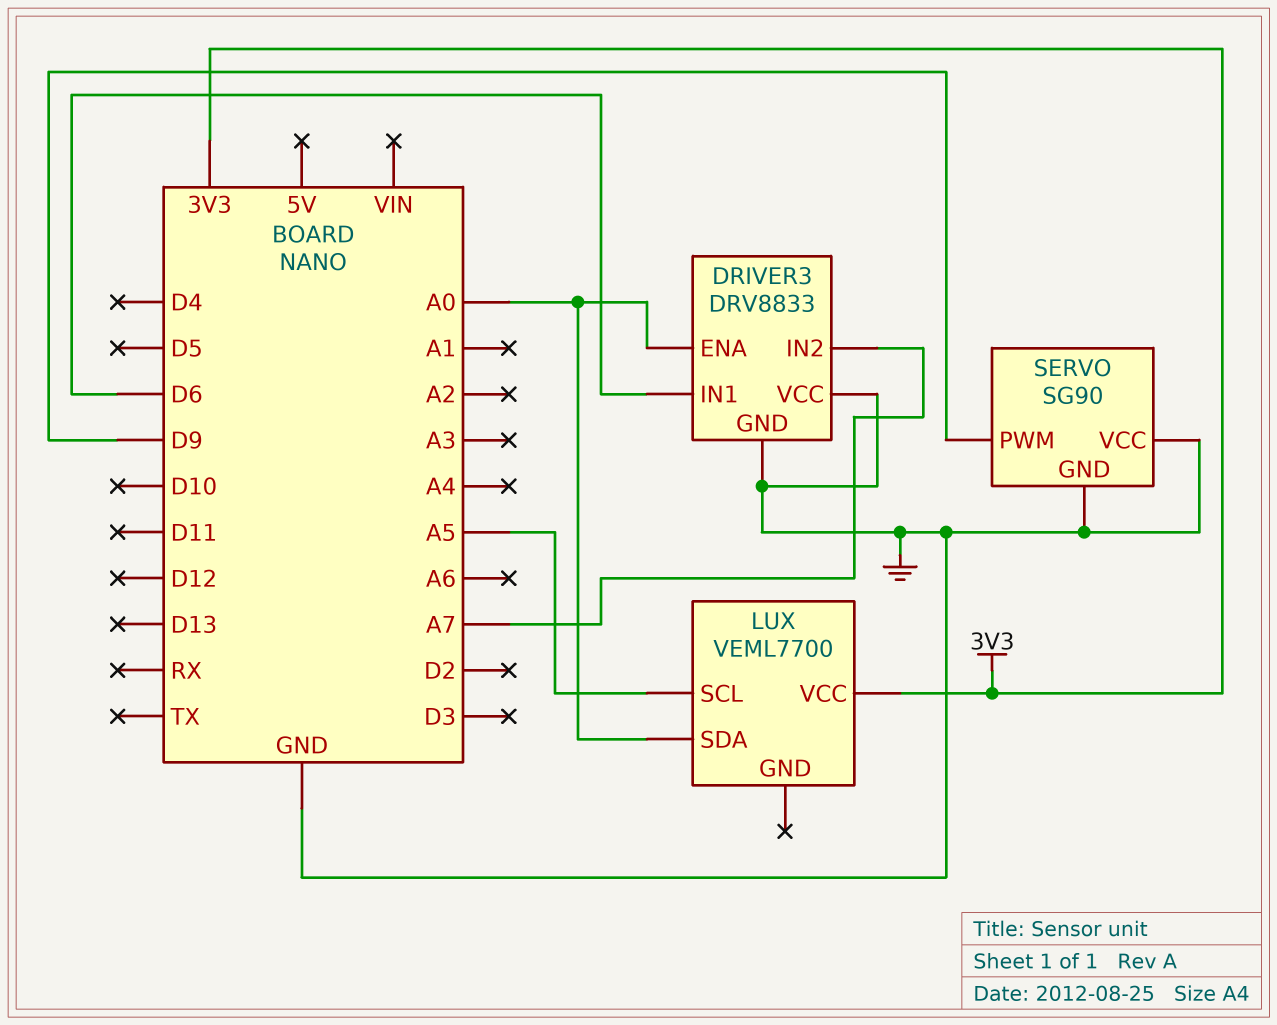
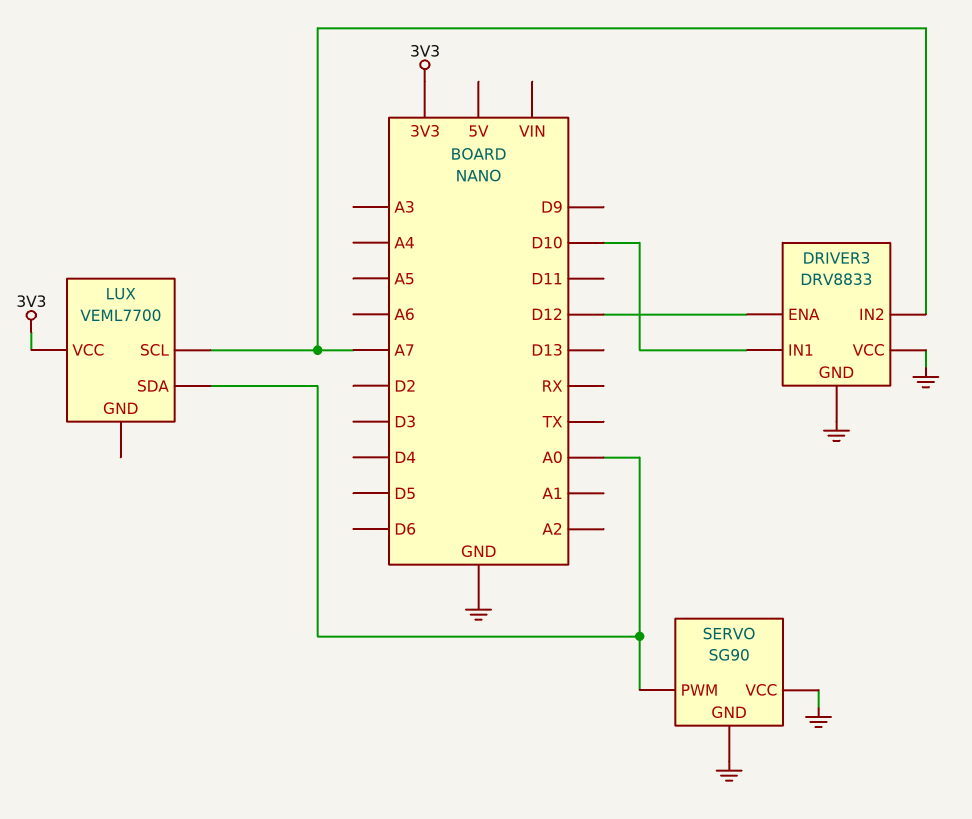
DRIVER3 pin ENA: A0 -> D12
DRIVER3 pin IN1: D6 -> D10
LUX pin SCL: A5 -> A7
SERVO pin PWM: D9 -> A0

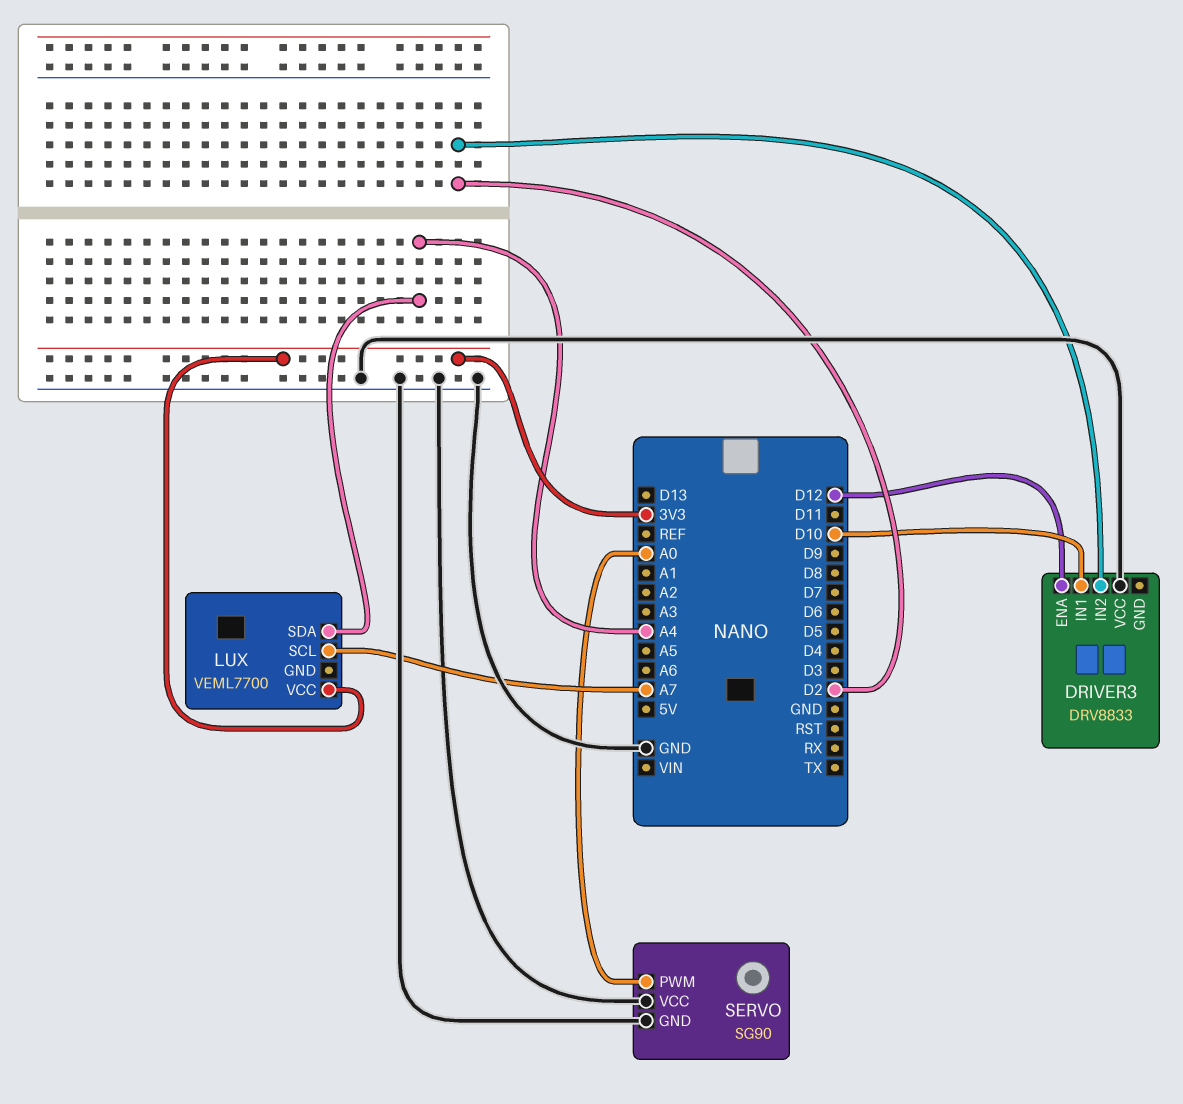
DRIVER3 pin GND: GND -> none
DRIVER3 pin IN2: A7 -> D2
LUX pin SDA: A0 -> A4

